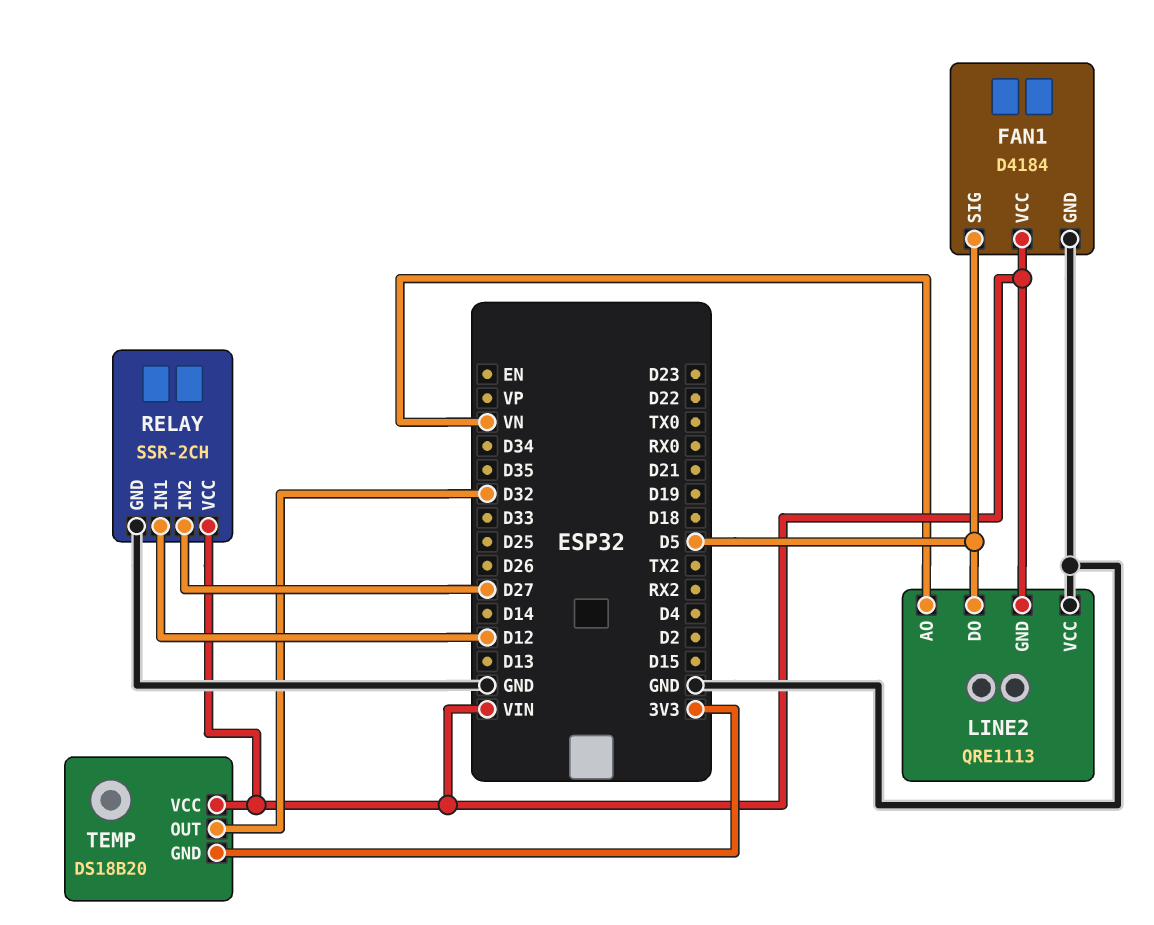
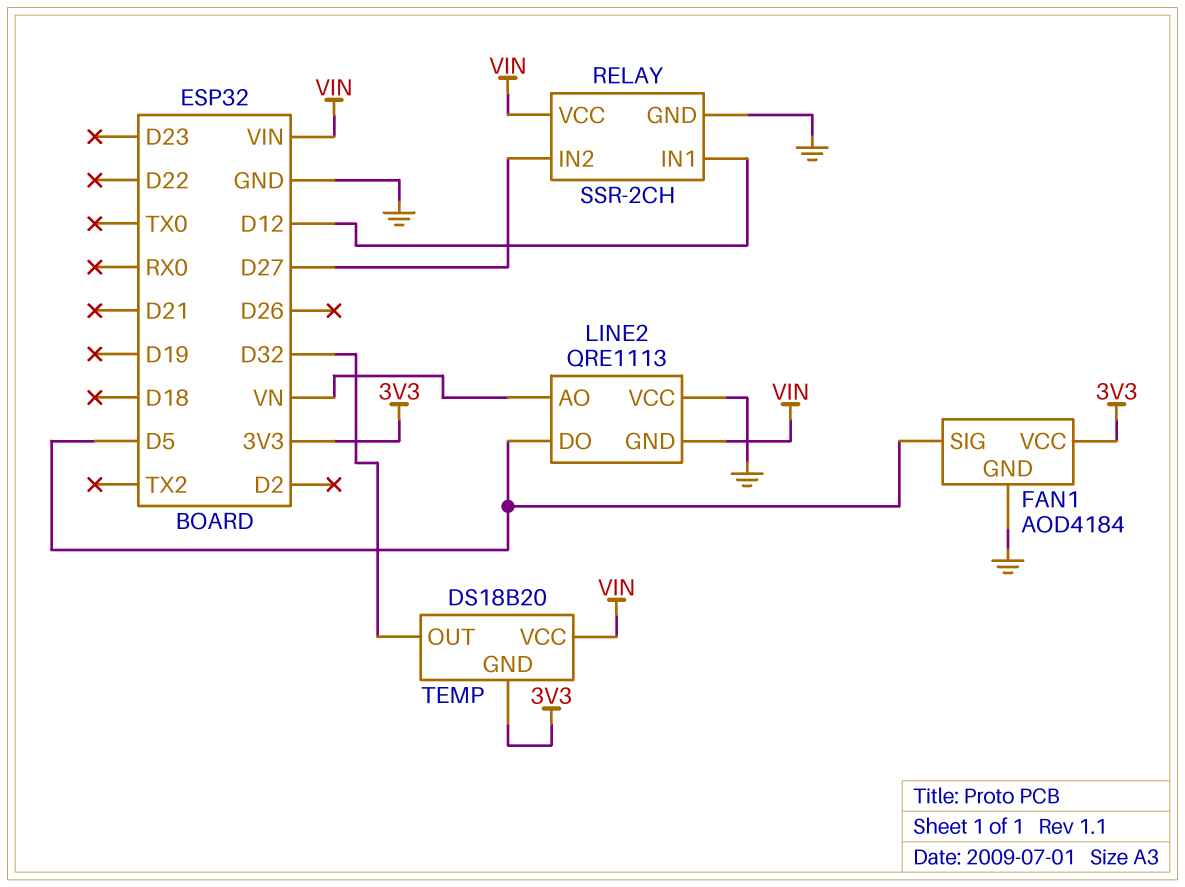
FAN1: D4184 -> AOD4184
FAN1 pin VCC: VIN -> 3V3

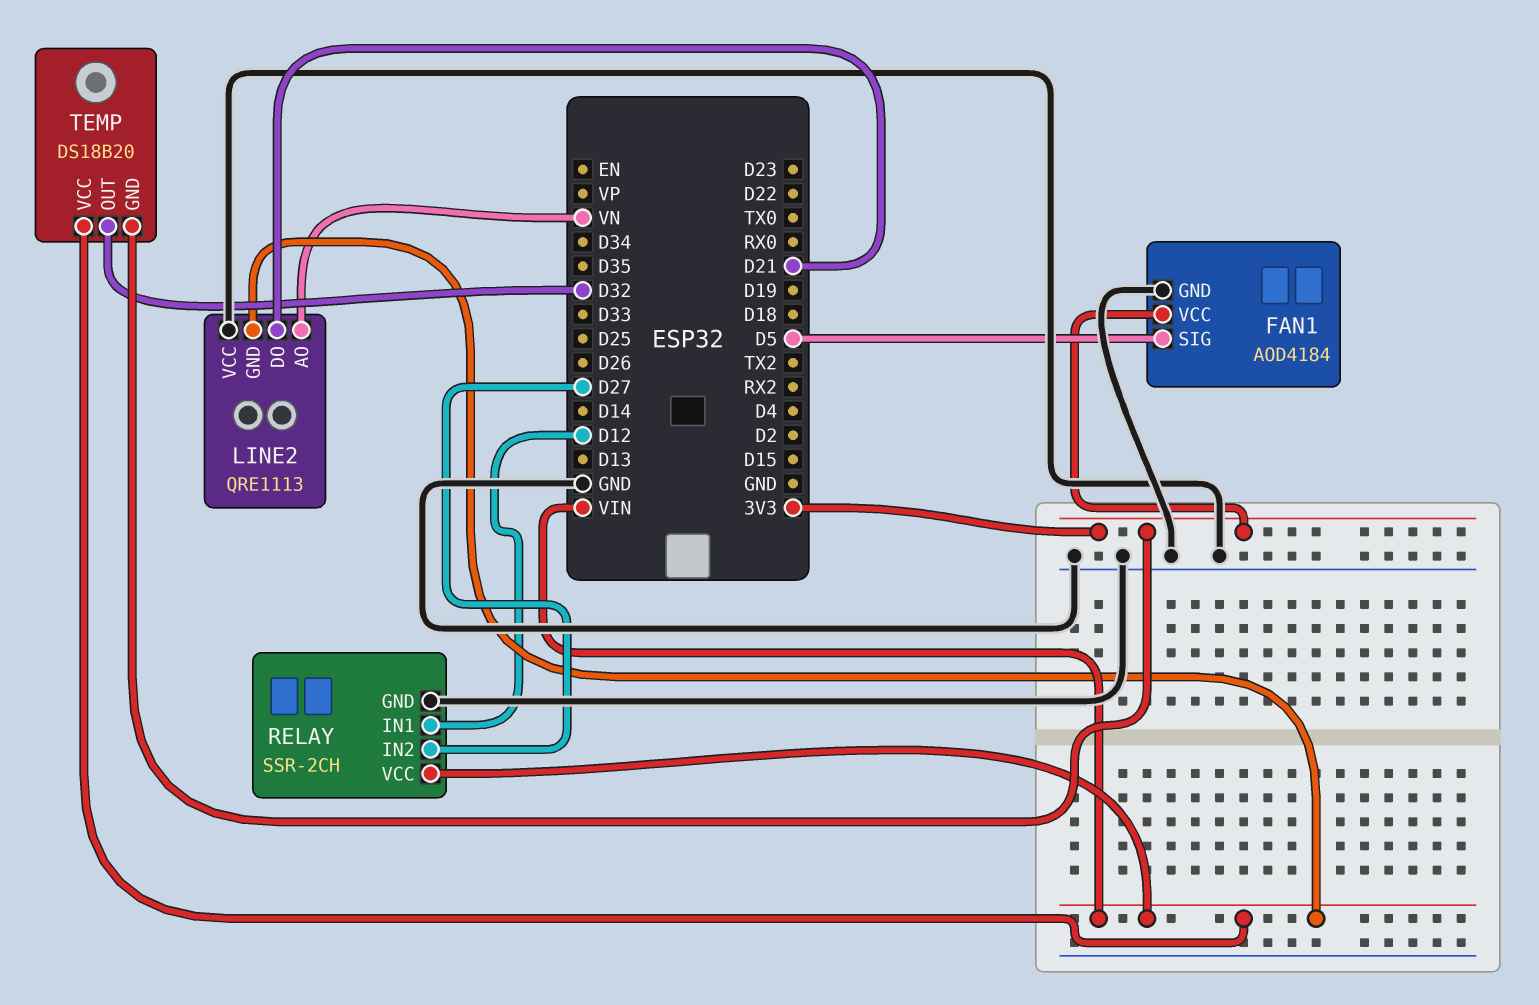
LINE2 pin DO: D5 -> D21

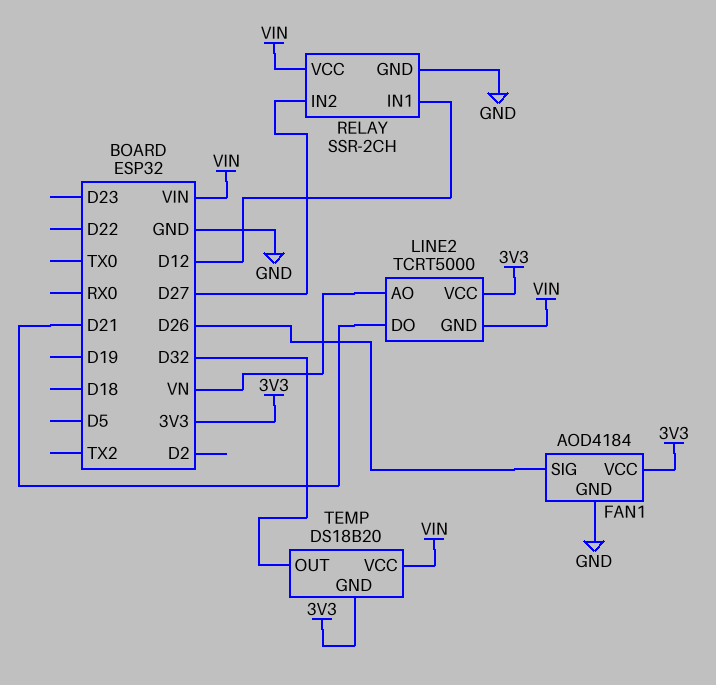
FAN1 pin SIG: D5 -> D26
LINE2: QRE1113 -> TCRT5000
LINE2 pin VCC: GND -> 3V3

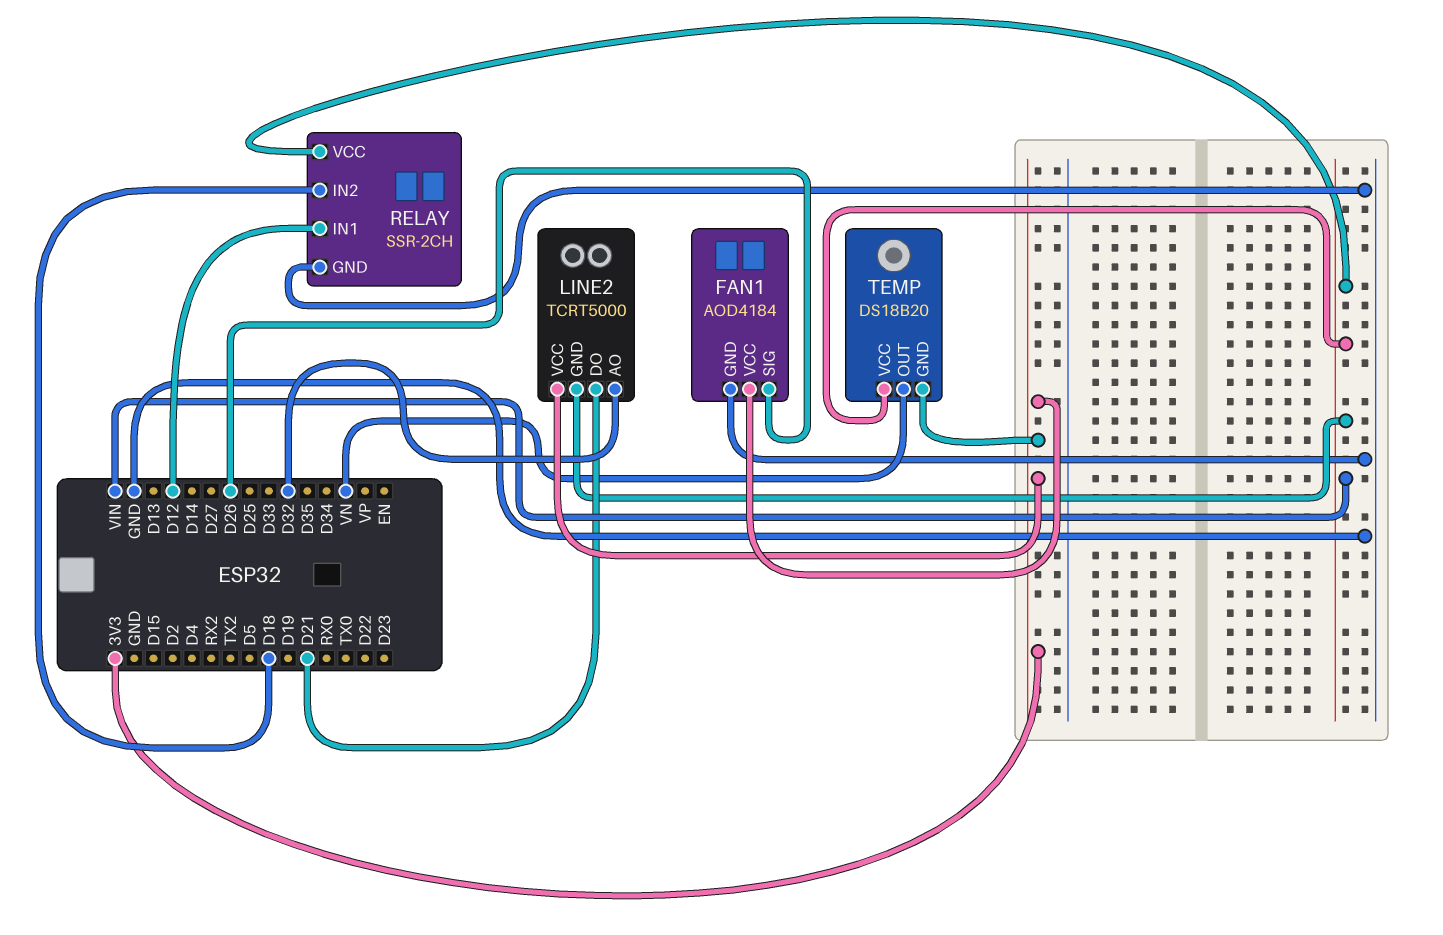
LINE2 pin AO: VN -> D32
RELAY pin IN2: D27 -> D18
TEMP pin OUT: D32 -> VN

